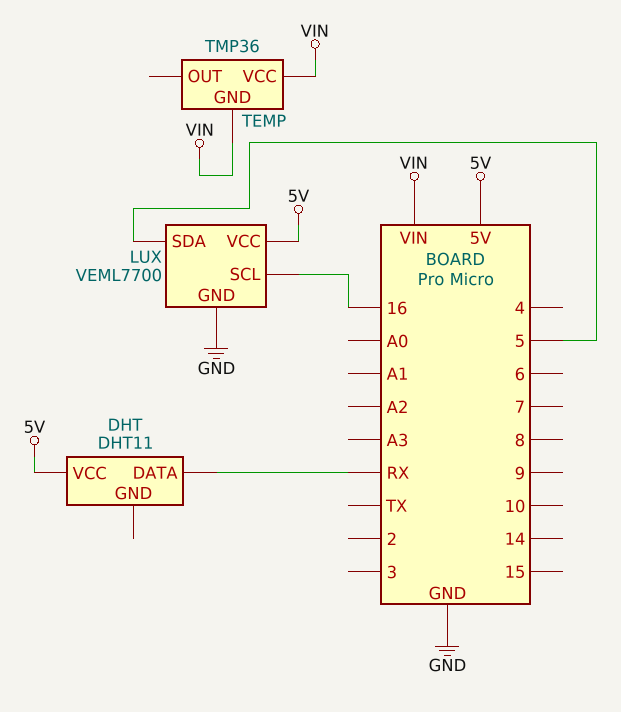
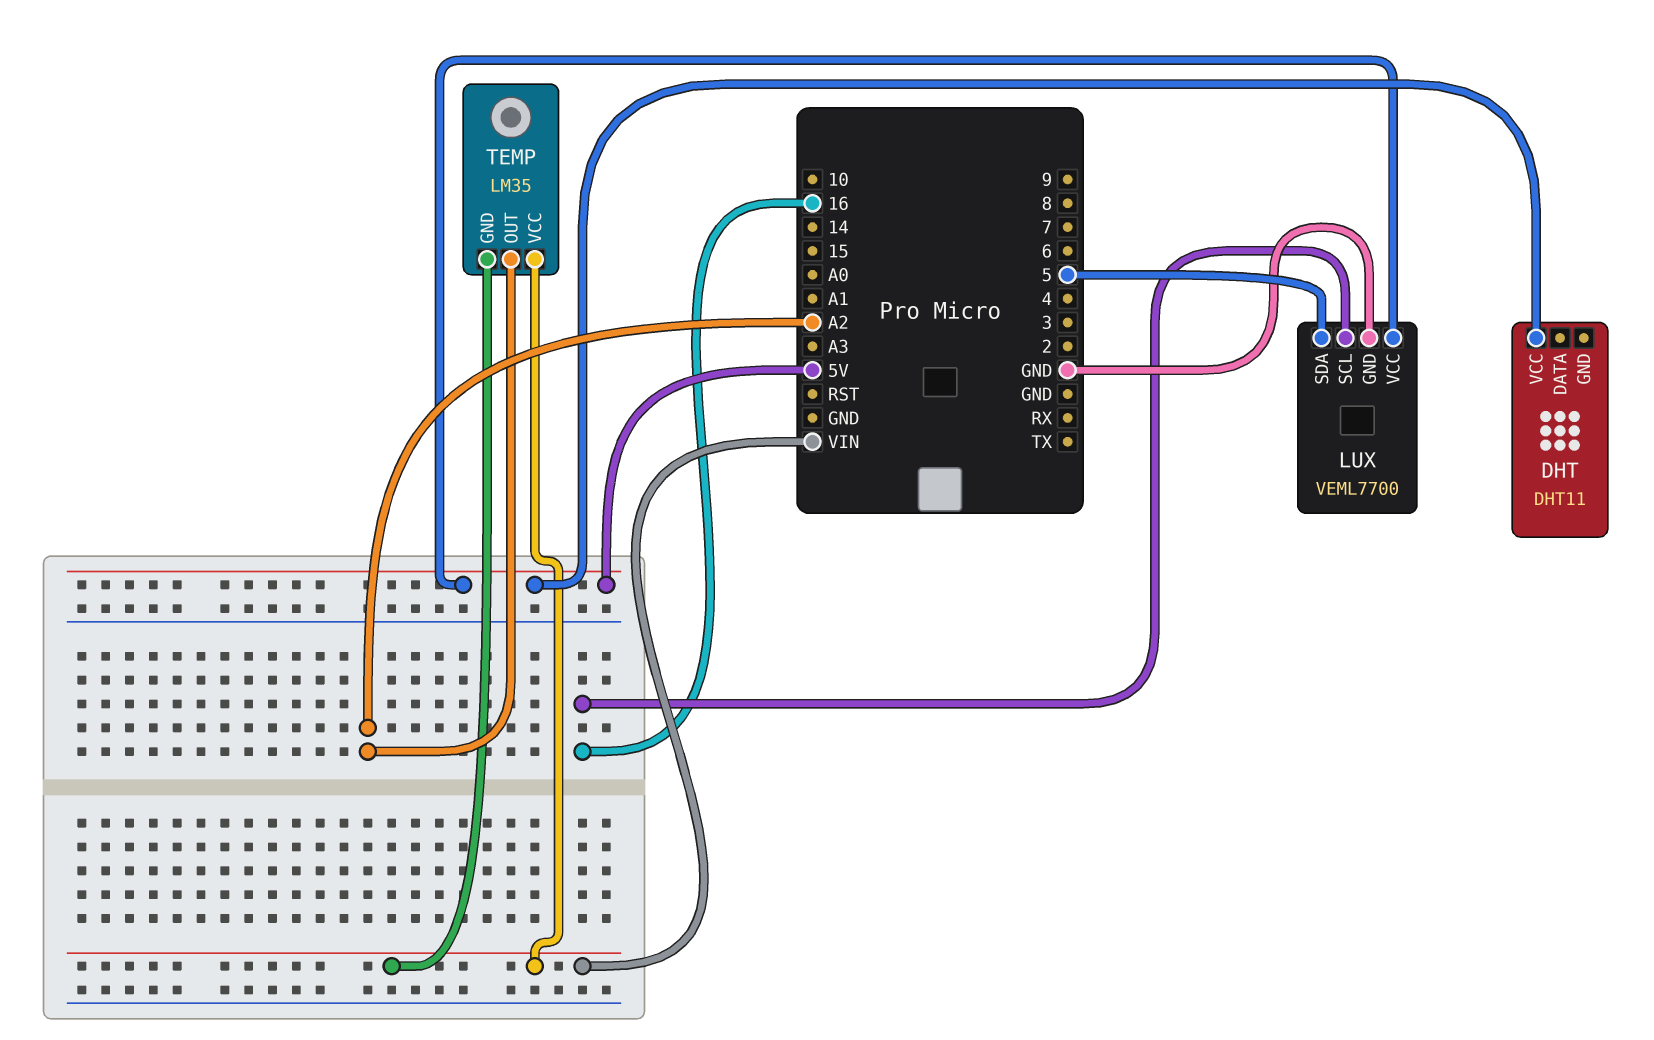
DHT pin DATA: RX -> none
TEMP: TMP36 -> LM35
TEMP pin OUT: none -> A2

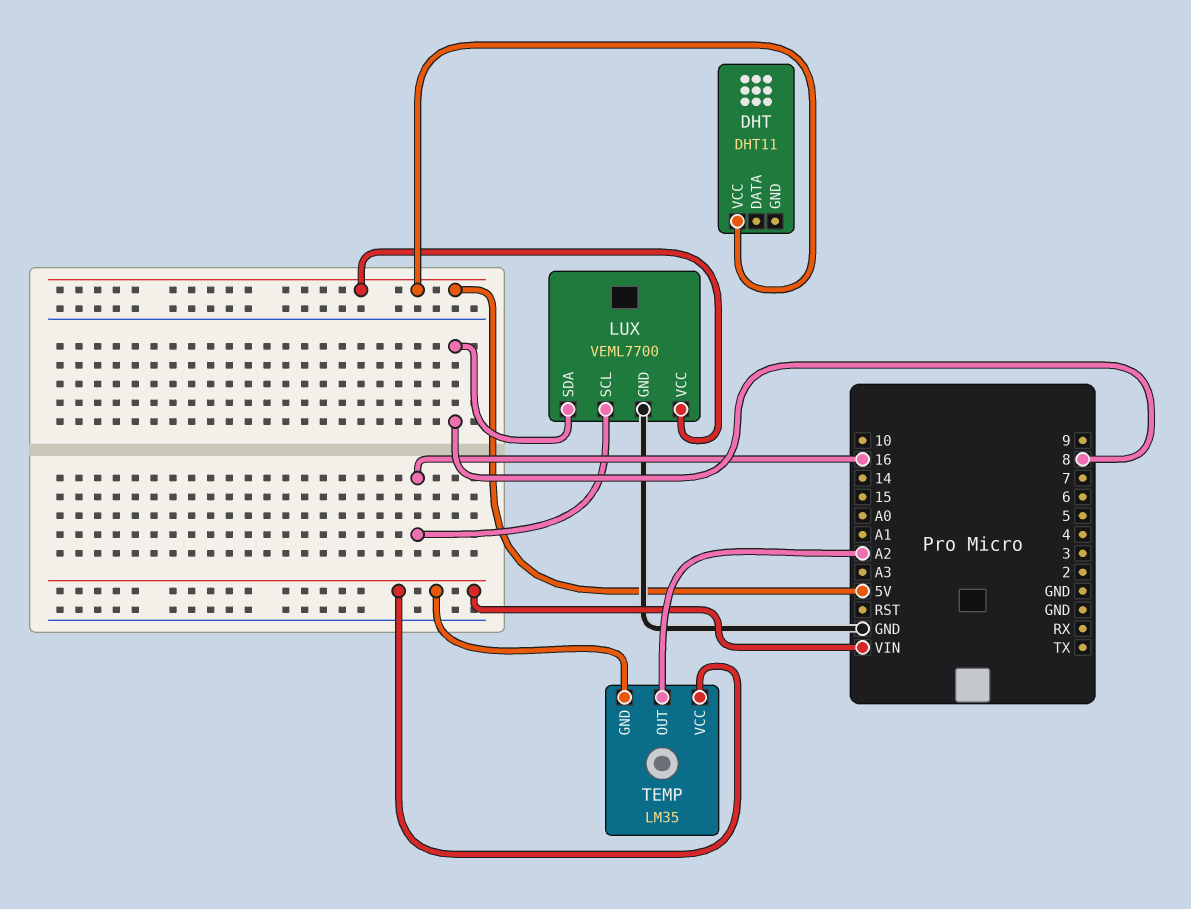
LUX pin SDA: 5 -> 8

